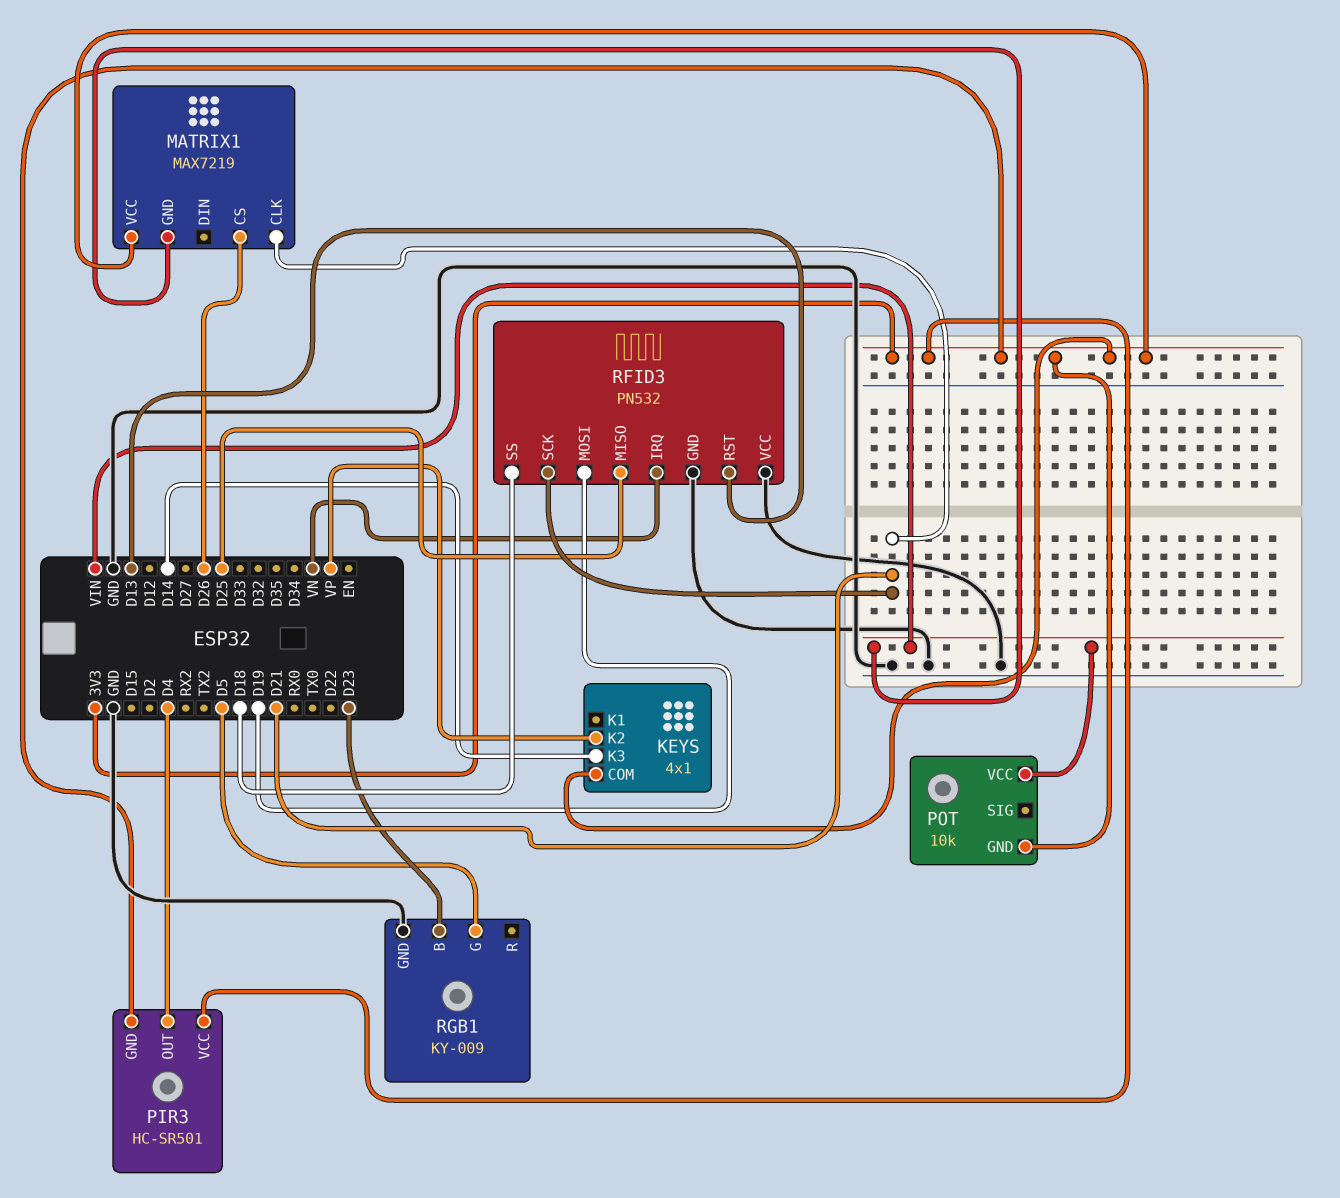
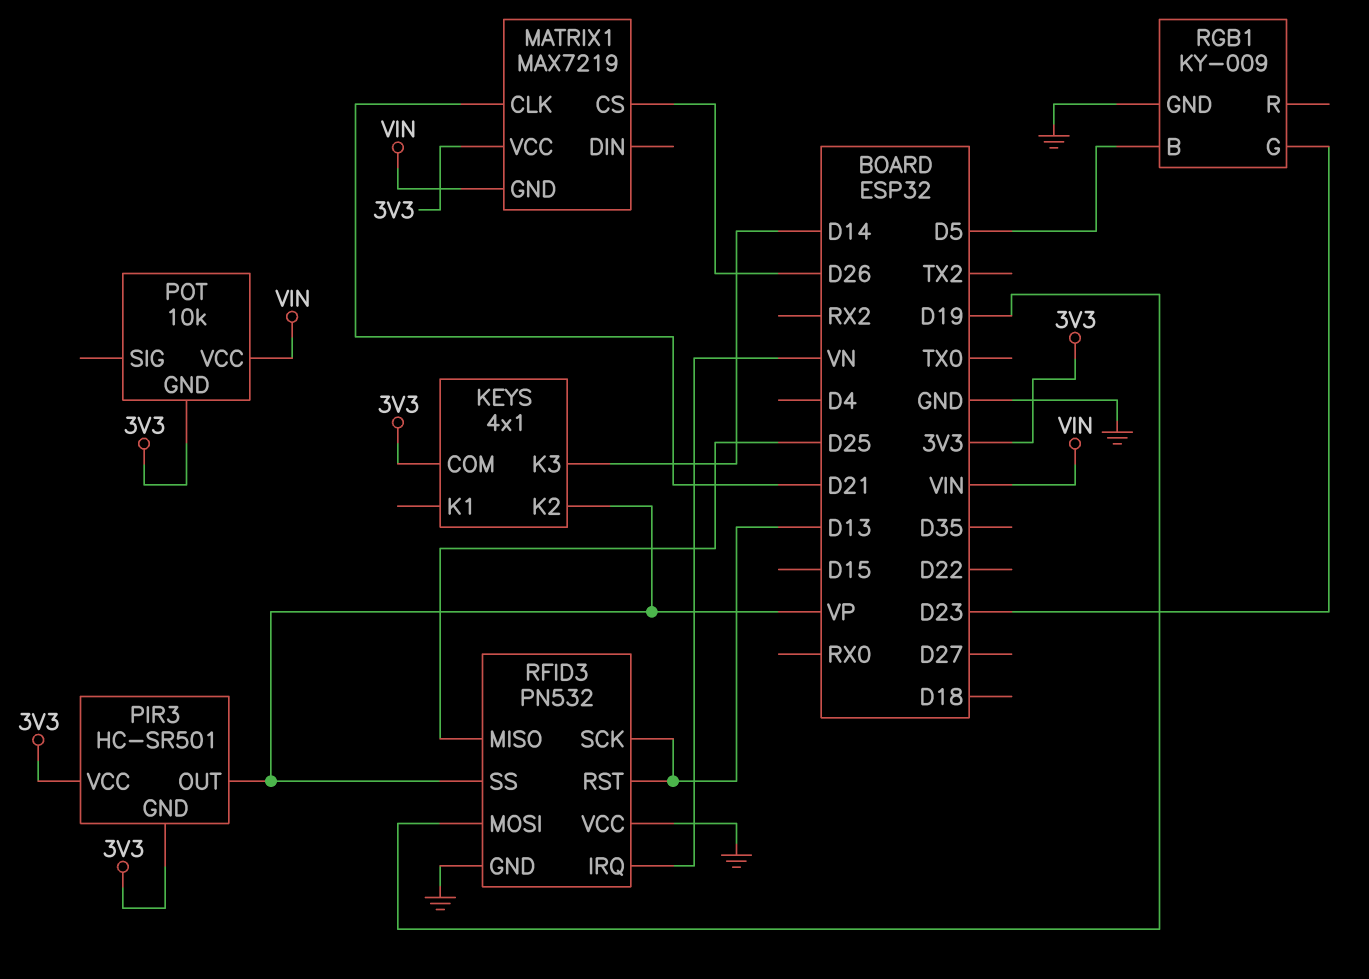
PIR3 pin OUT: D4 -> VP
RFID3 pin SCK: D21 -> D13
RFID3 pin SS: D18 -> VP
RGB1 pin B: D23 -> D5
RGB1 pin G: D5 -> D23

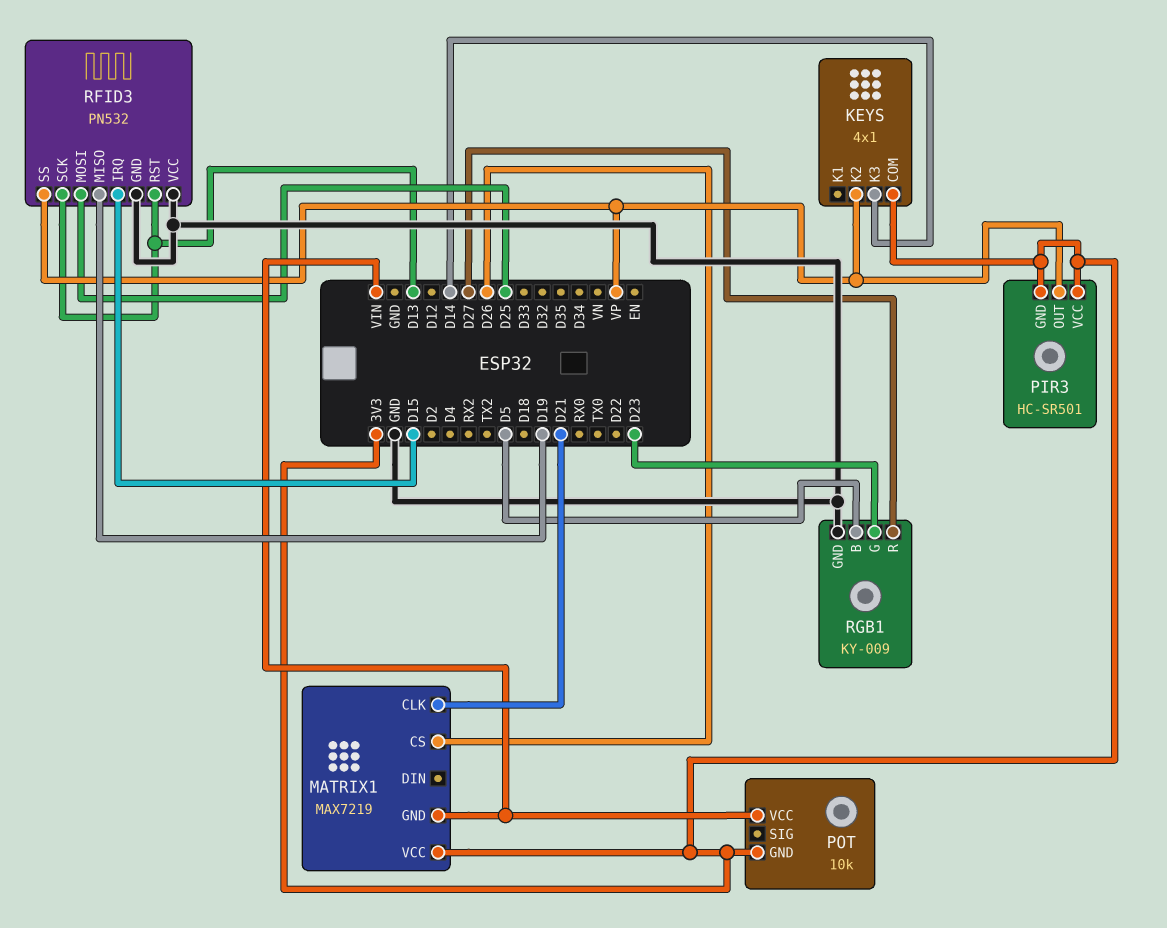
RFID3 pin IRQ: VN -> D15
RFID3 pin MISO: D25 -> D19
RFID3 pin MOSI: D19 -> D25
RGB1 pin R: none -> D27

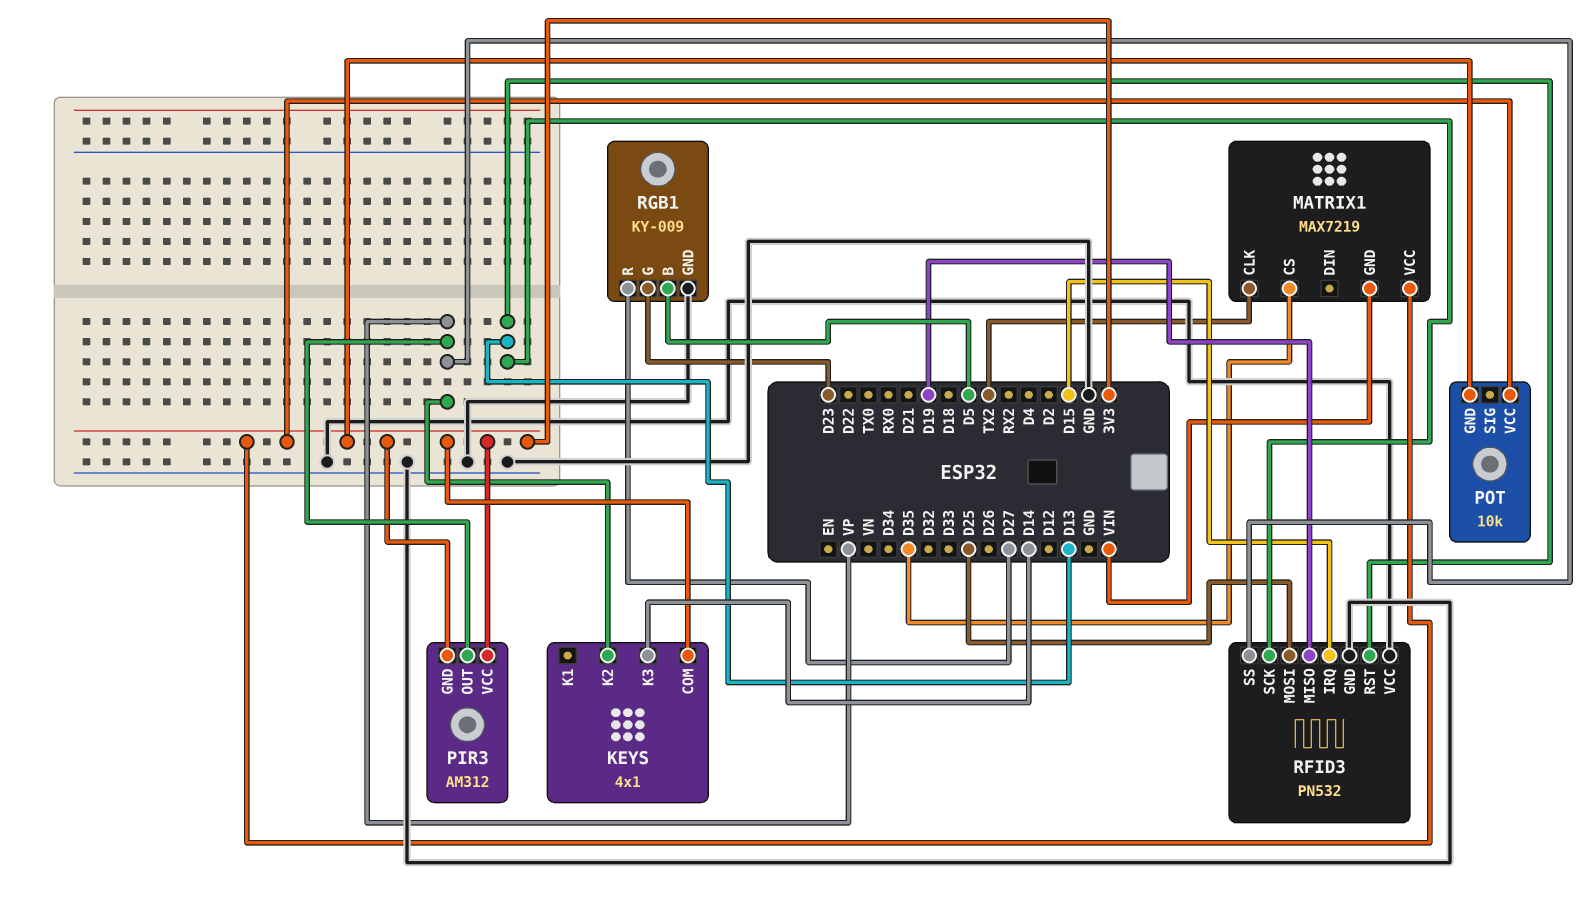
MATRIX1 pin CLK: D21 -> TX2
MATRIX1 pin CS: D26 -> D35
PIR3: HC-SR501 -> AM312
POT pin VCC: VIN -> 3V3

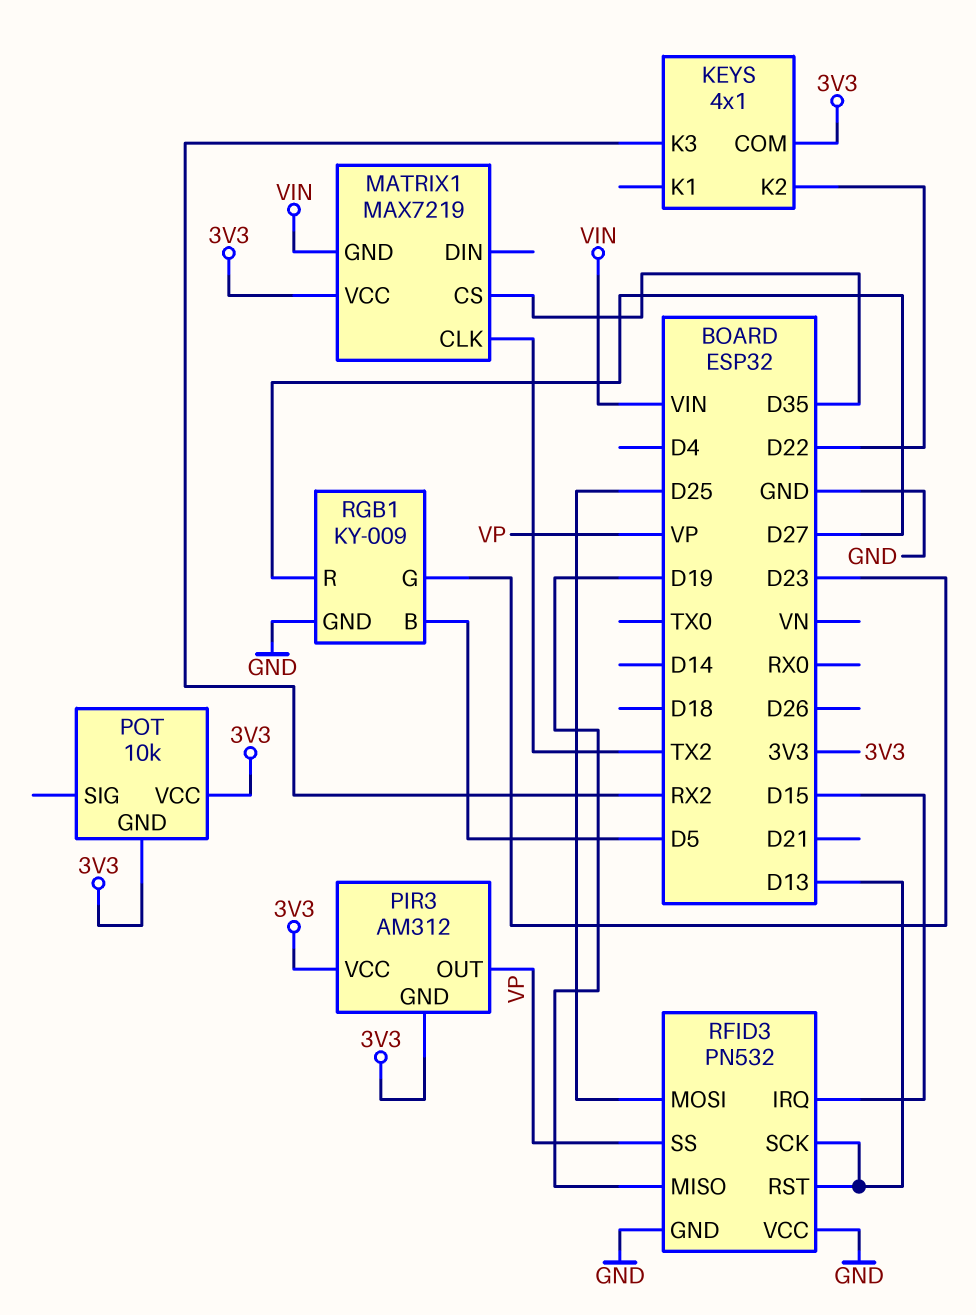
KEYS pin K2: VP -> D22
KEYS pin K3: D14 -> RX2

